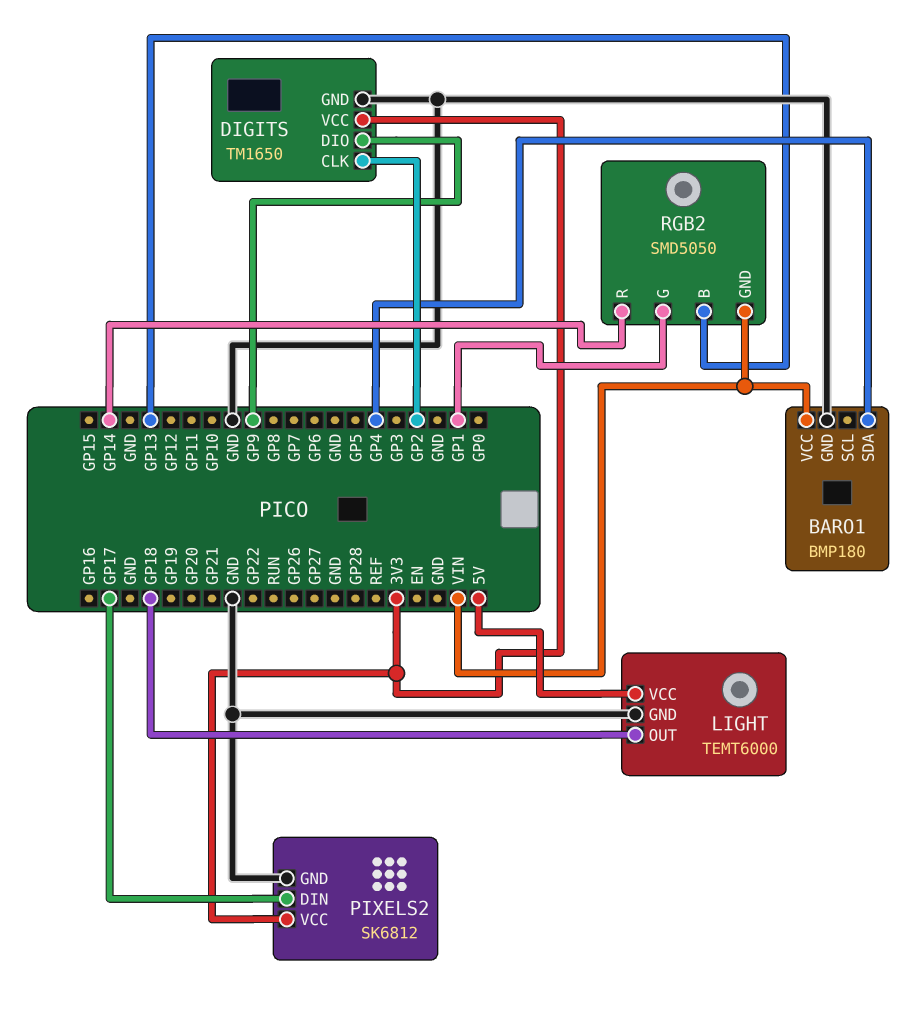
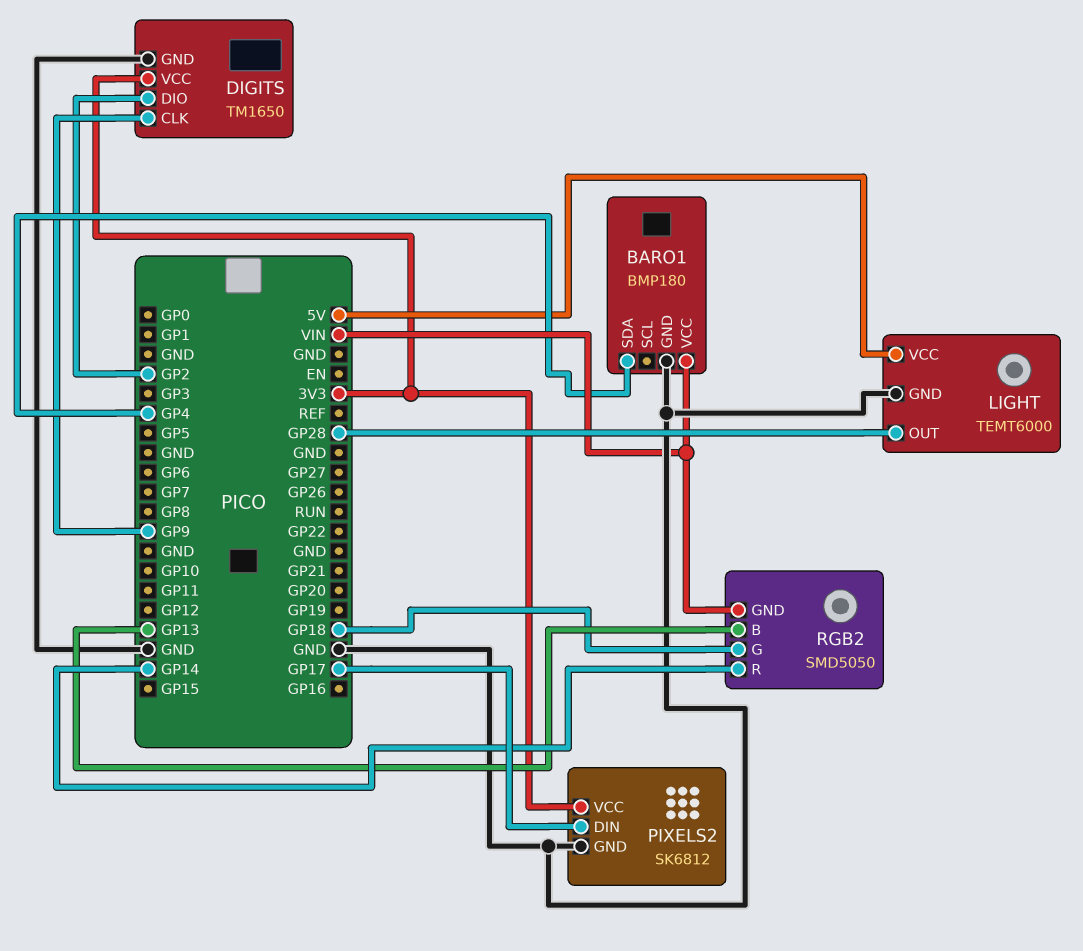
DIGITS pin CLK: GP2 -> GP9
DIGITS pin DIO: GP9 -> GP2
LIGHT pin OUT: GP18 -> GP28
RGB2 pin G: GP1 -> GP18

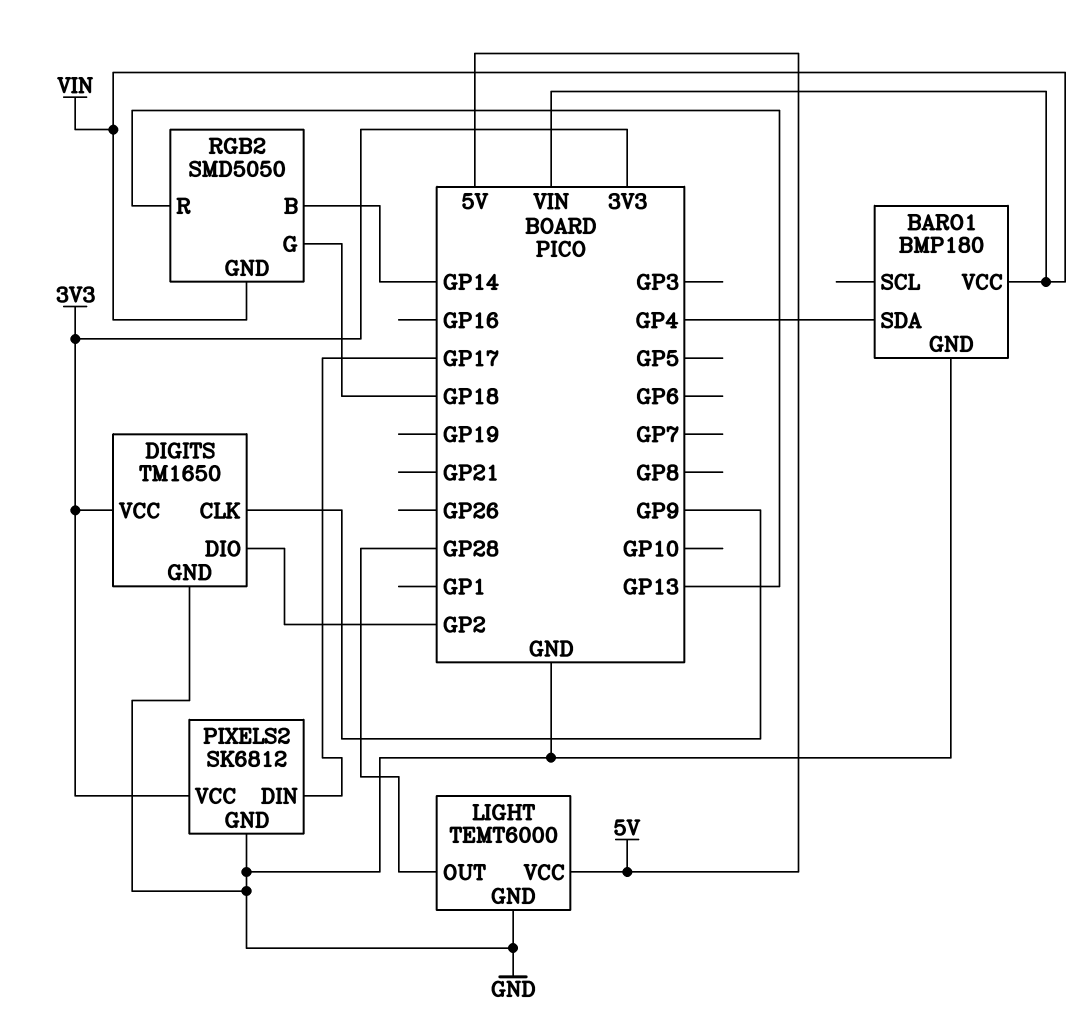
RGB2 pin B: GP13 -> GP14
RGB2 pin R: GP14 -> GP13

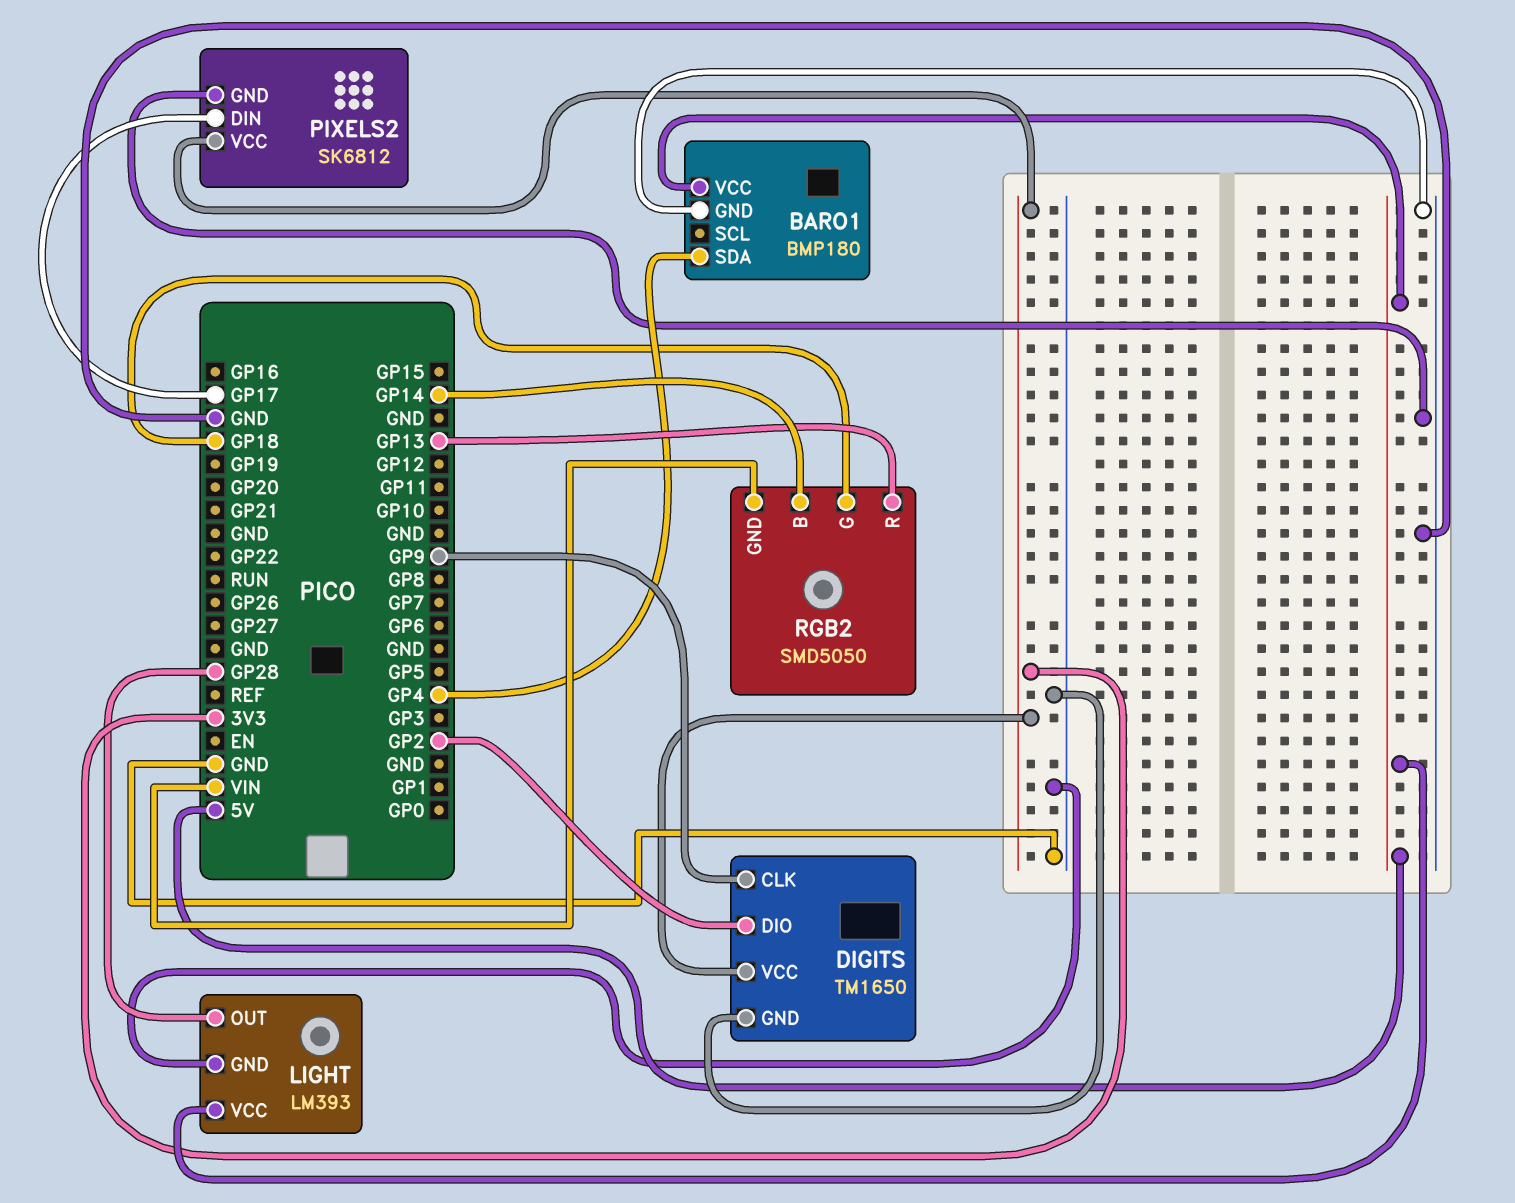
BARO1 pin VCC: VIN -> 5V
LIGHT: TEMT6000 -> LM393

